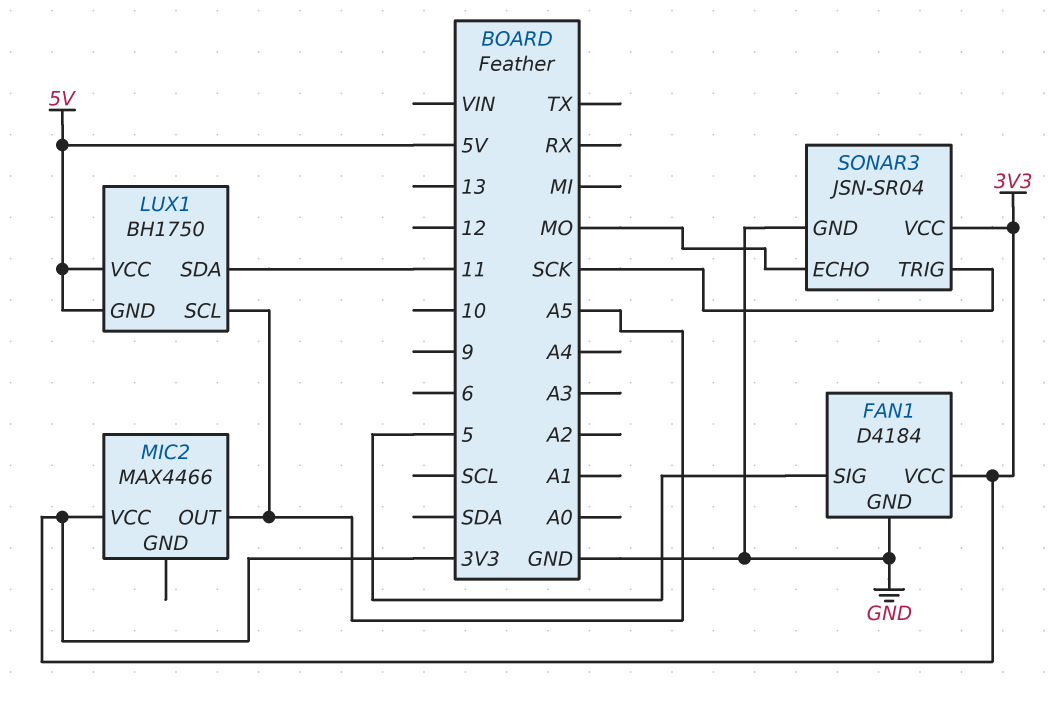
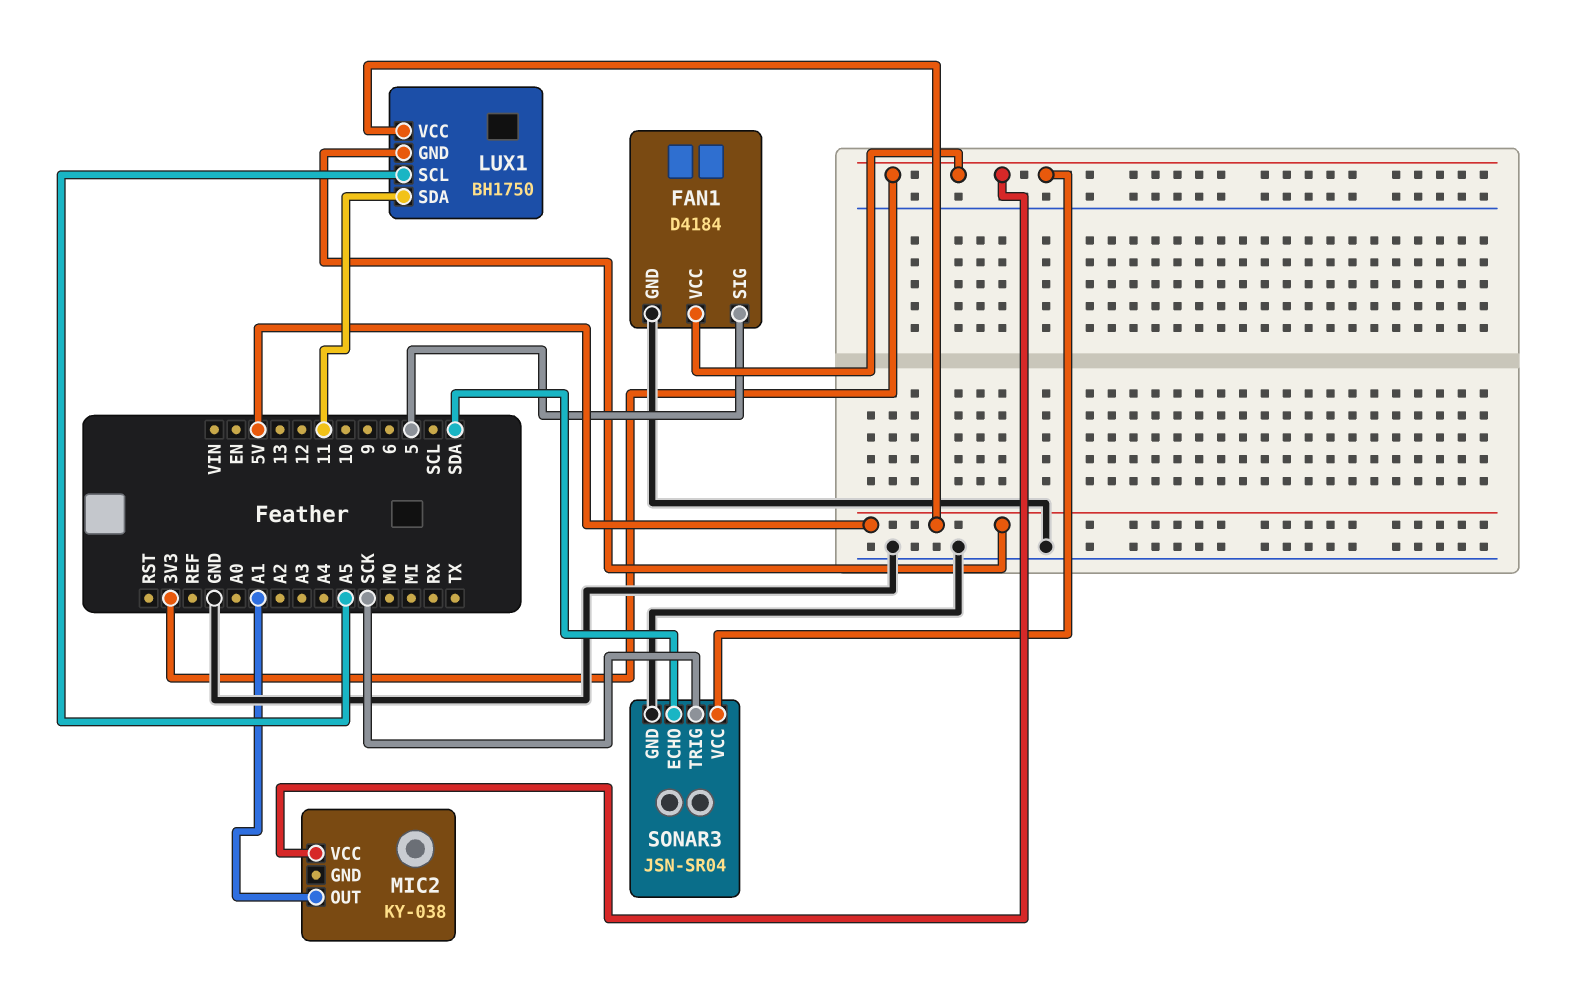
MIC2: MAX4466 -> KY-038
MIC2 pin OUT: A5 -> A1
SONAR3 pin ECHO: MO -> SDA

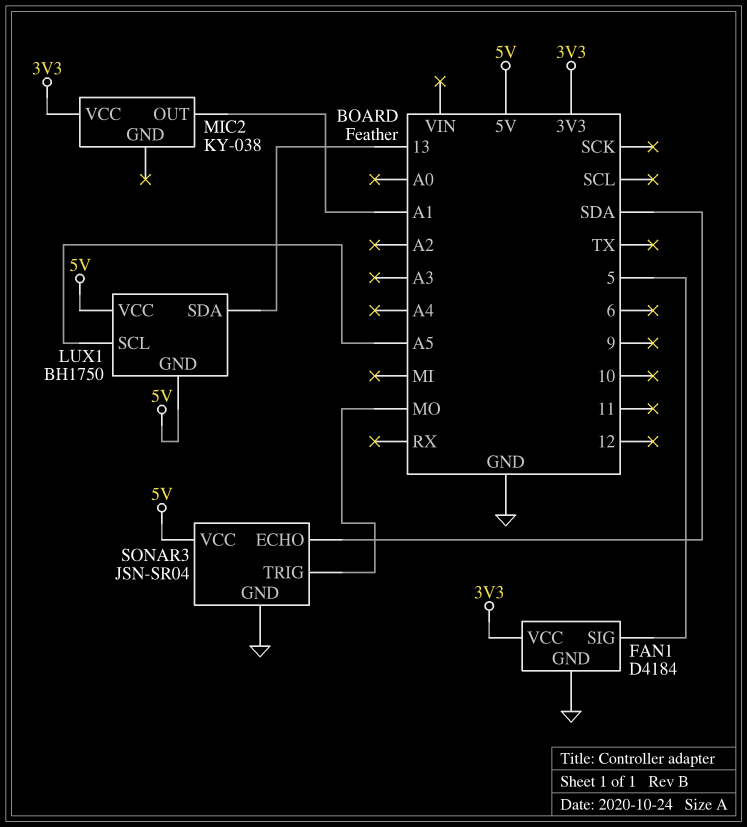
LUX1 pin SDA: 11 -> 13
SONAR3 pin TRIG: SCK -> MO
SONAR3 pin VCC: 3V3 -> 5V

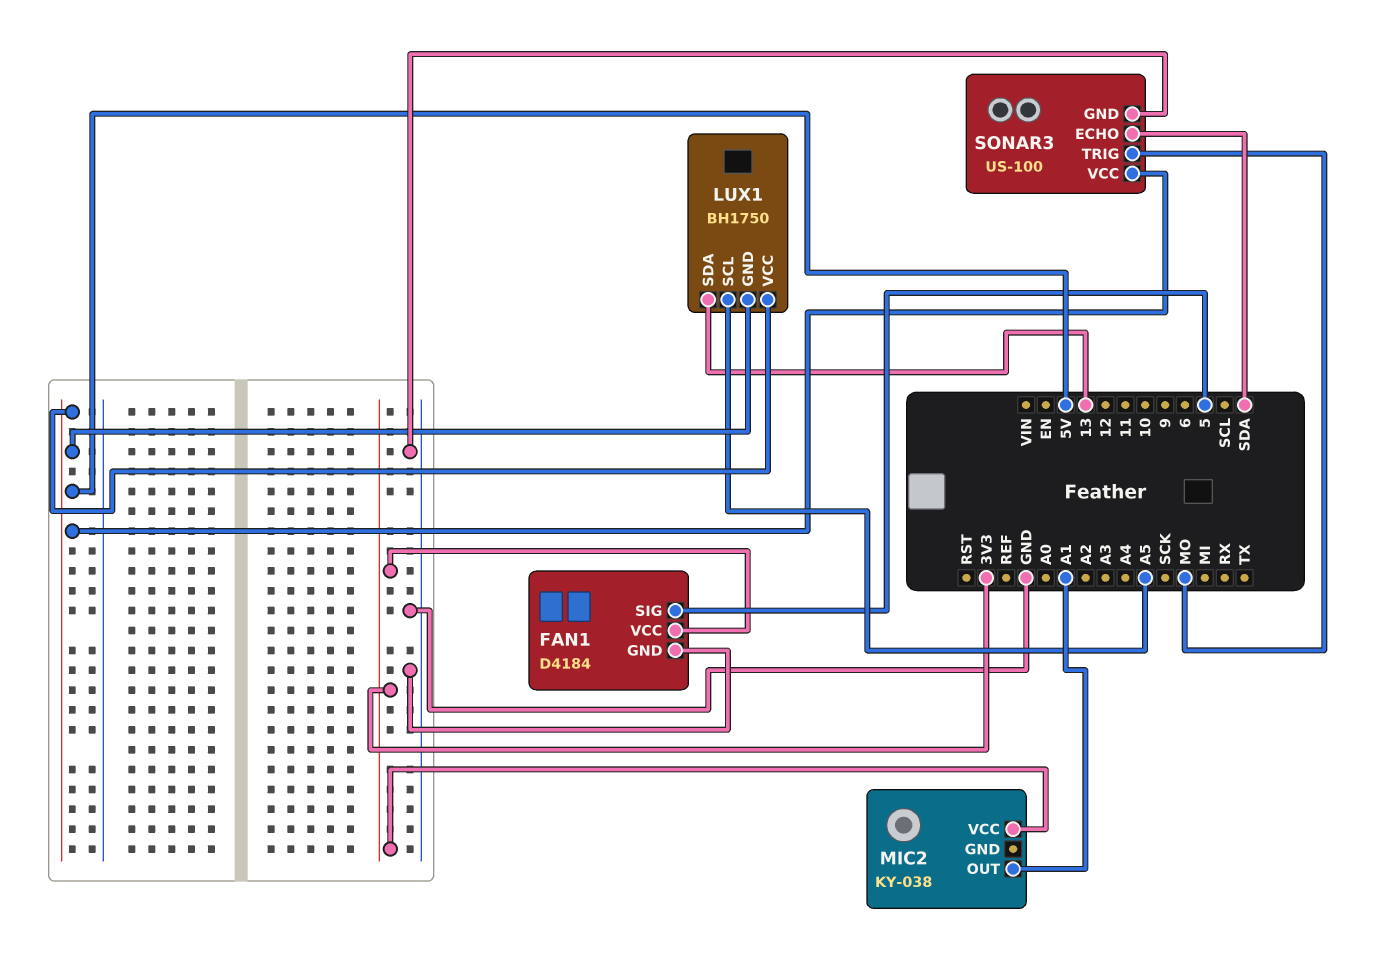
SONAR3: JSN-SR04 -> US-100

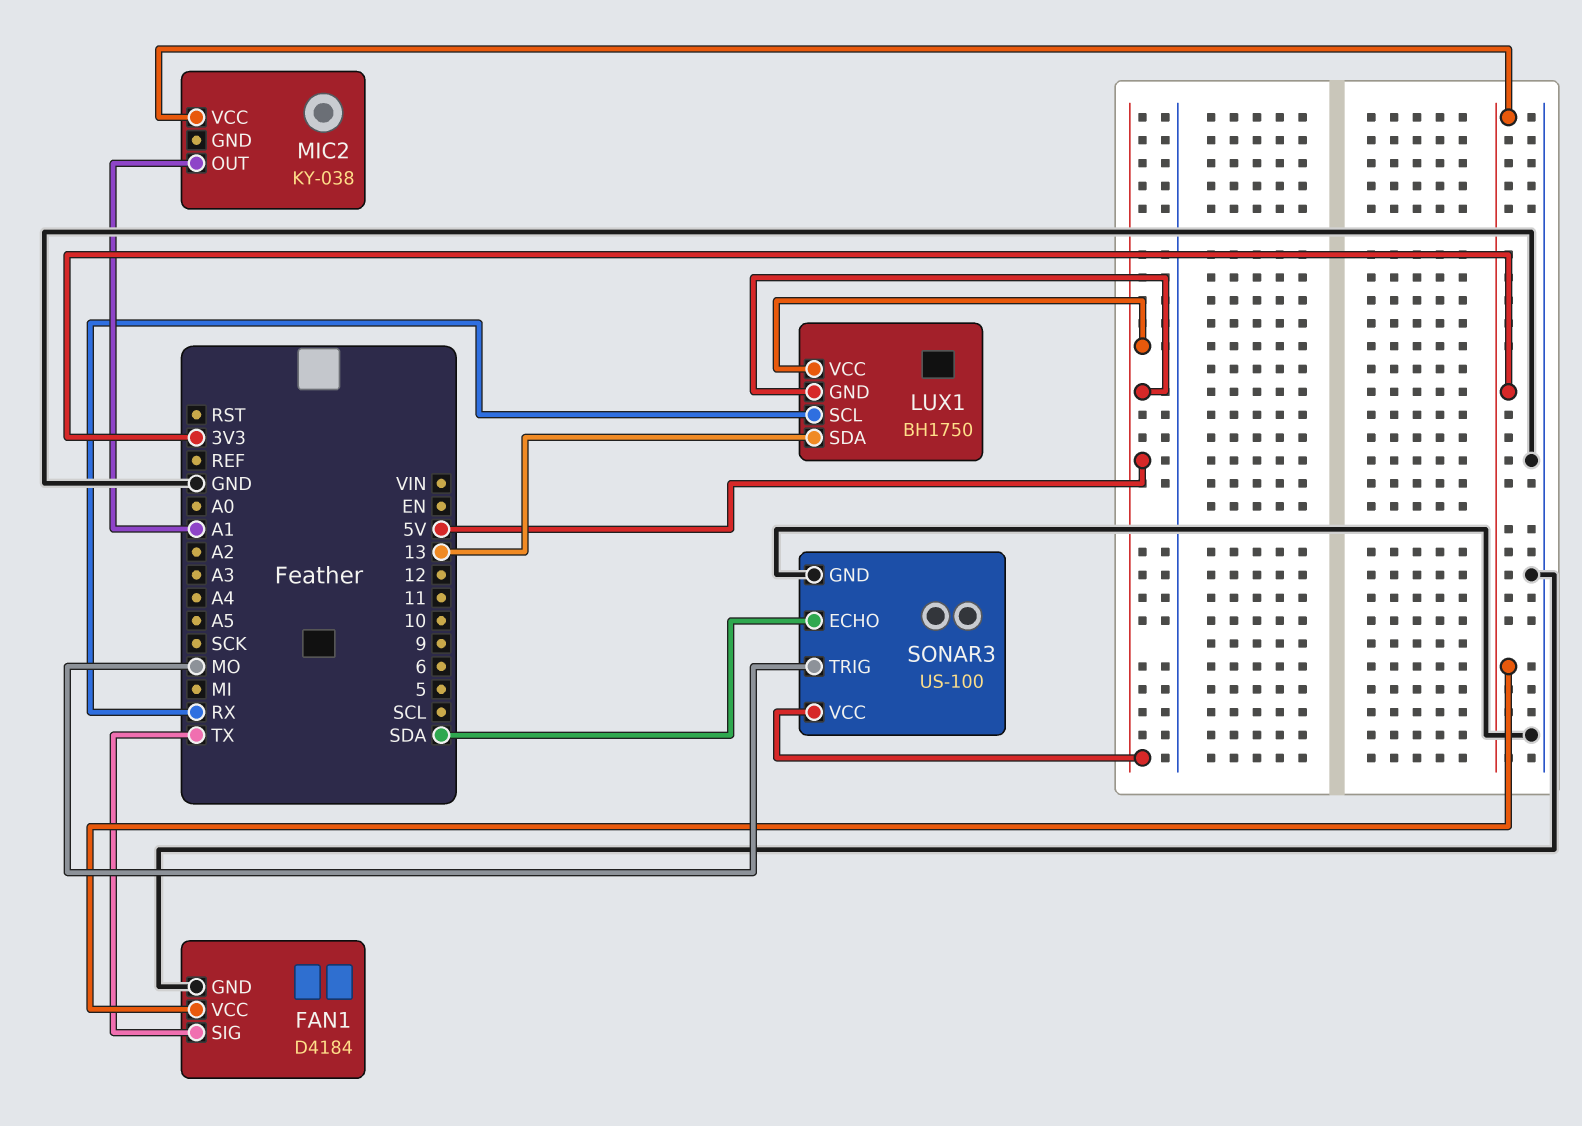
FAN1 pin SIG: 5 -> TX
LUX1 pin SCL: A5 -> RX

